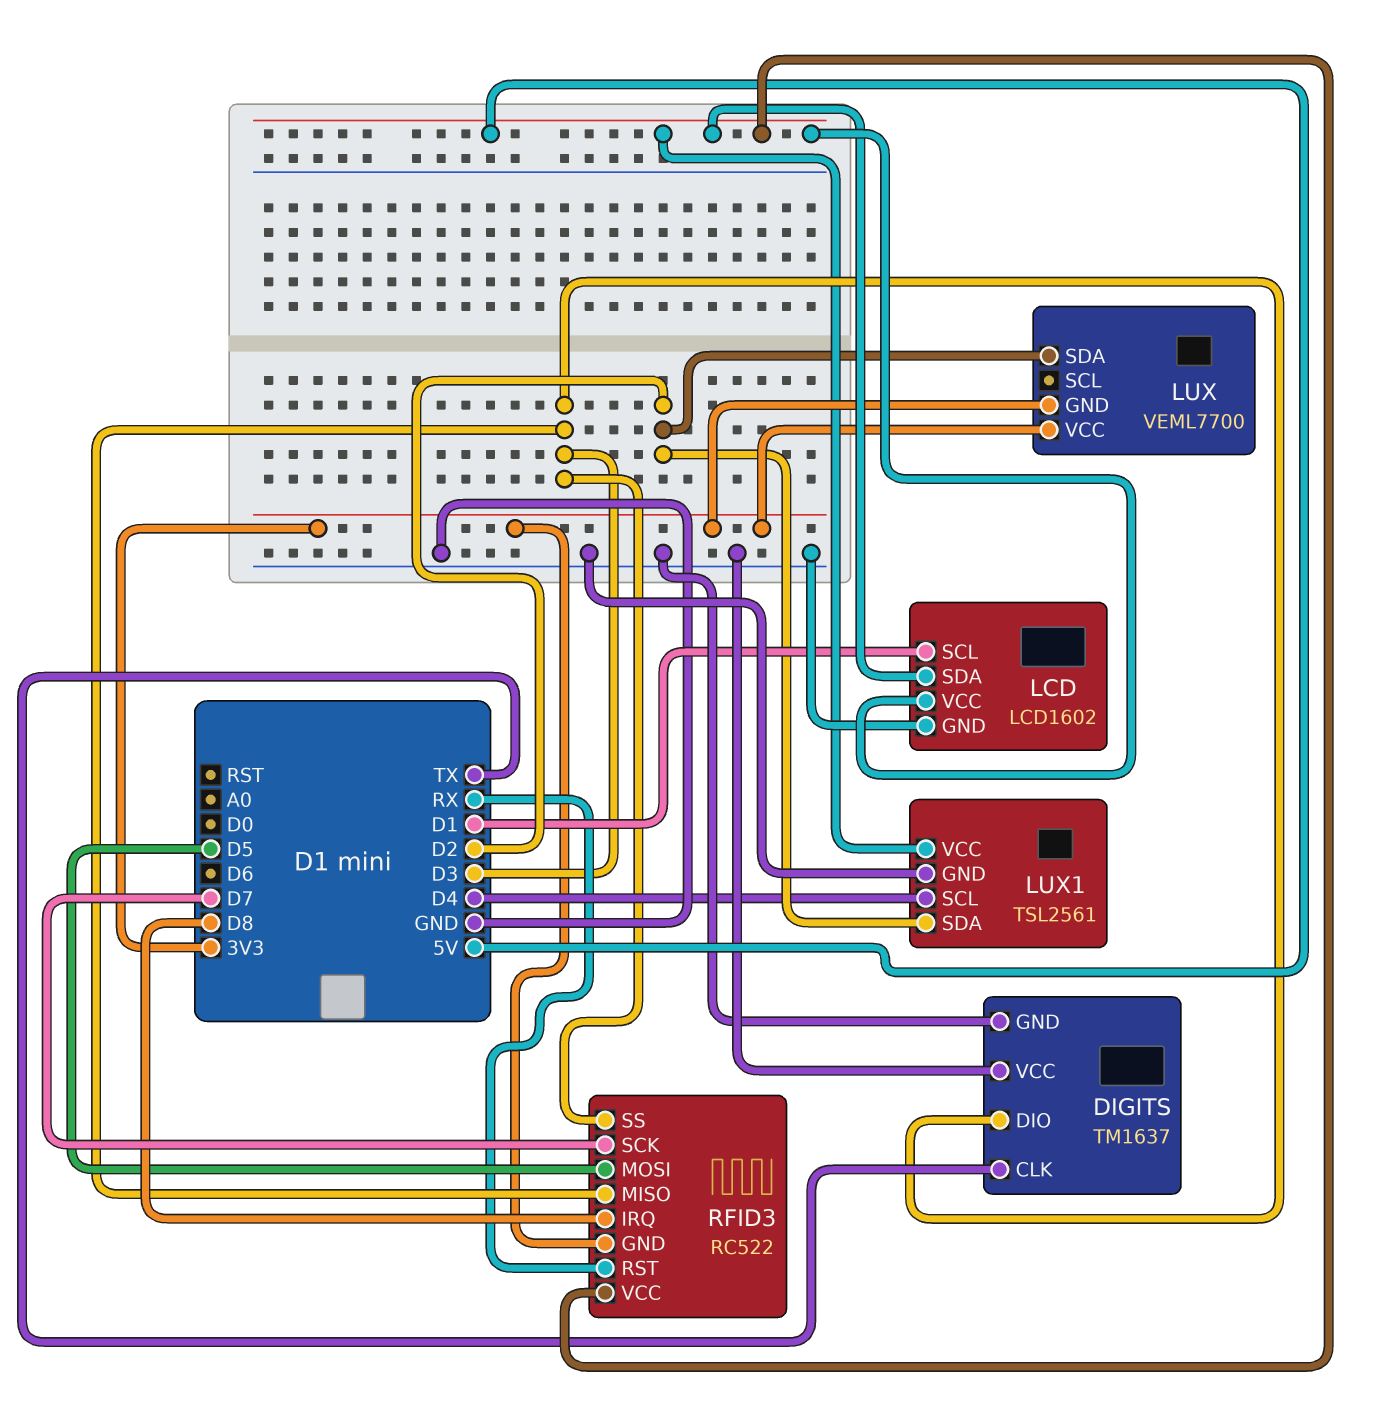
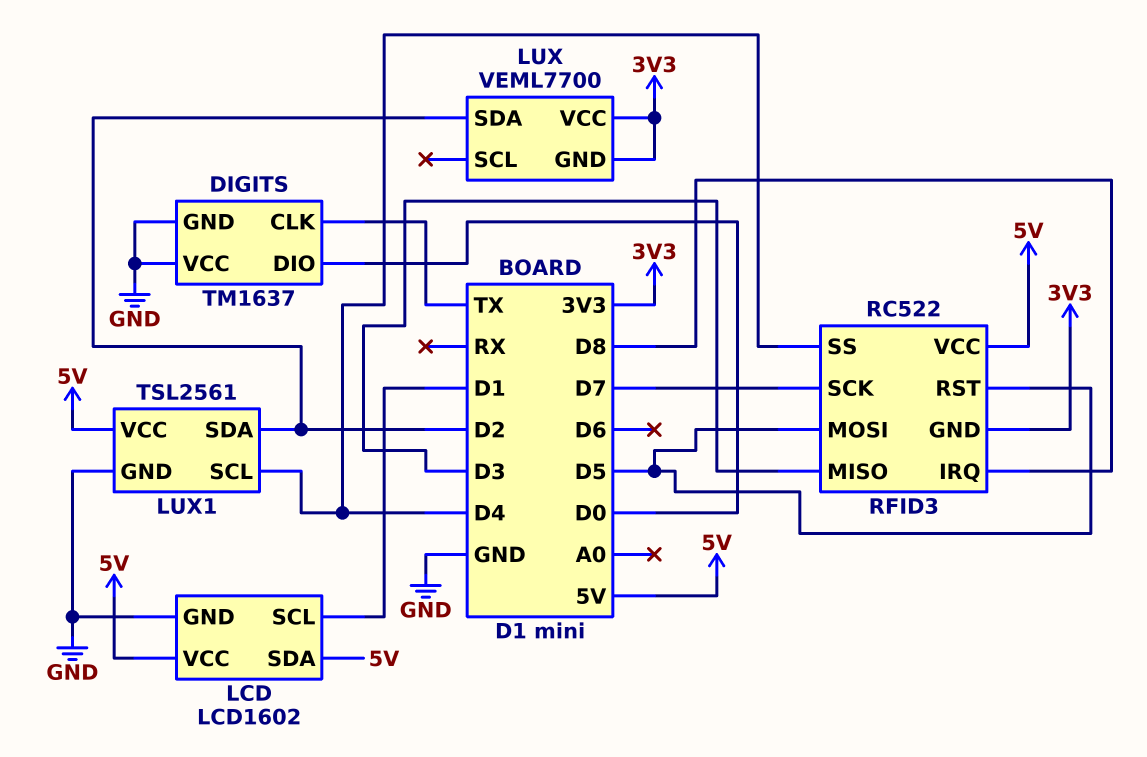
DIGITS pin DIO: D3 -> D0
RFID3 pin RST: RX -> D5
RFID3 pin SS: D3 -> D4

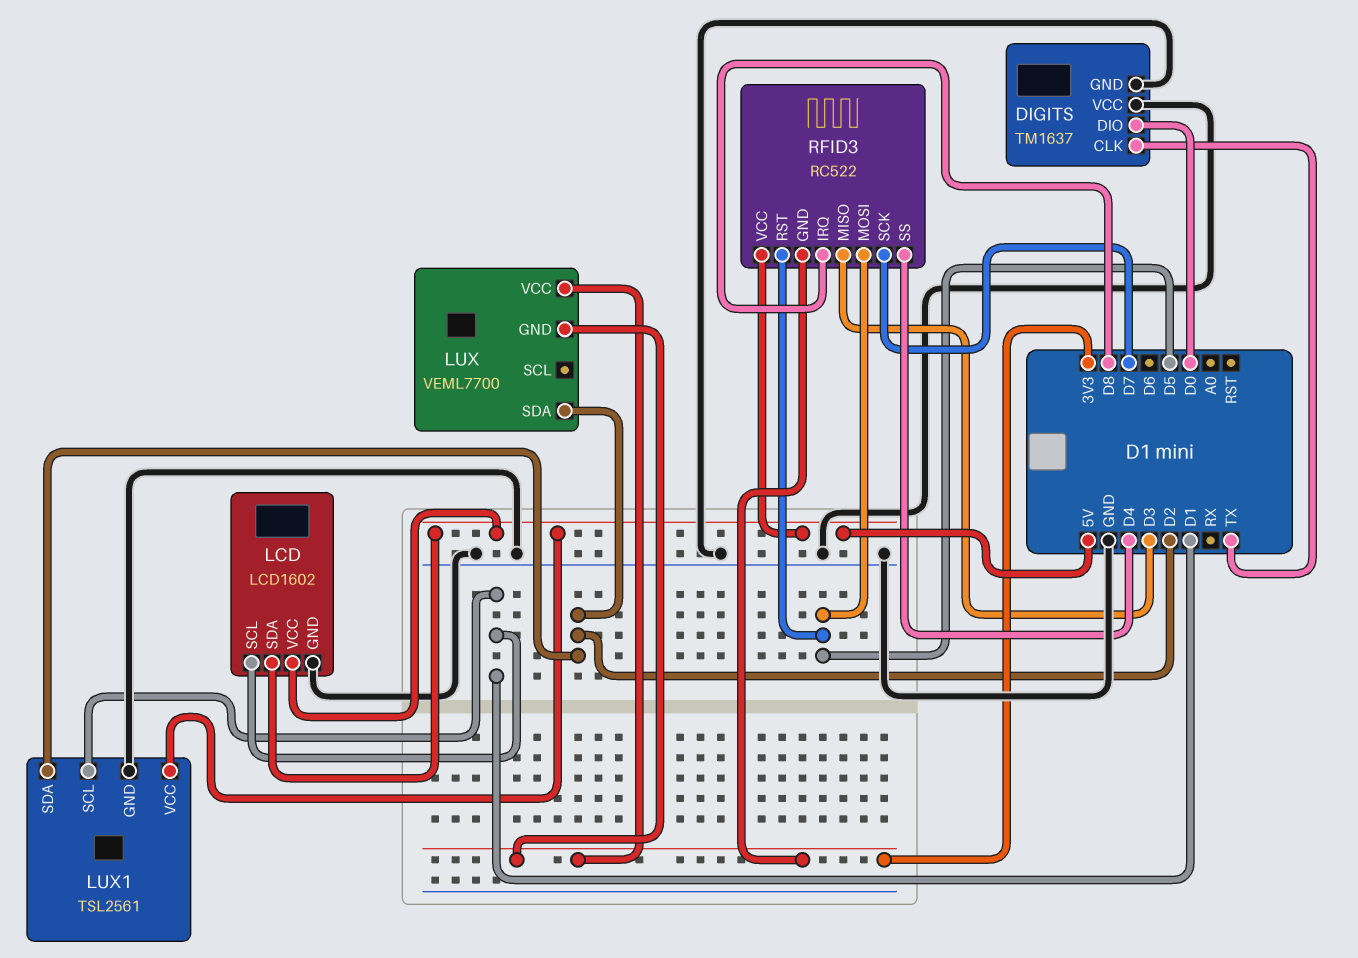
LUX1 pin SCL: D4 -> D1

